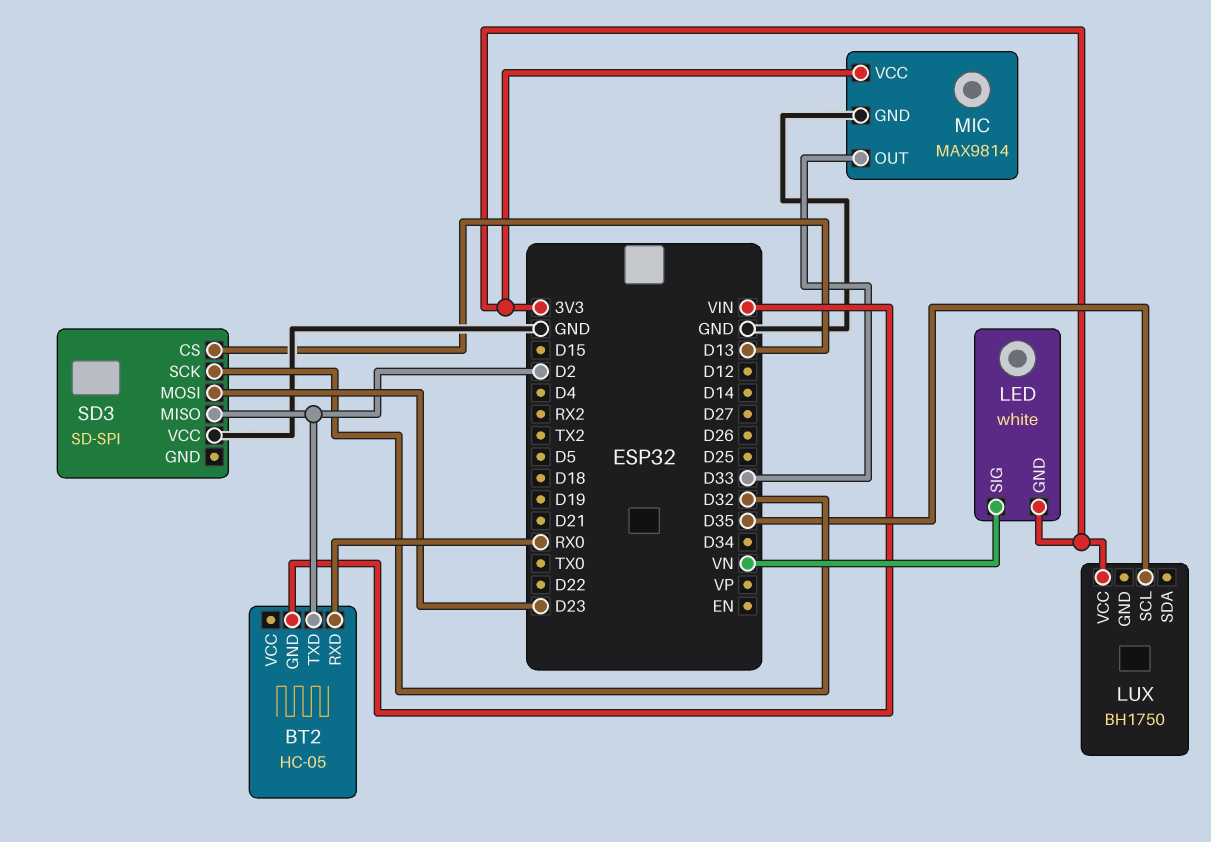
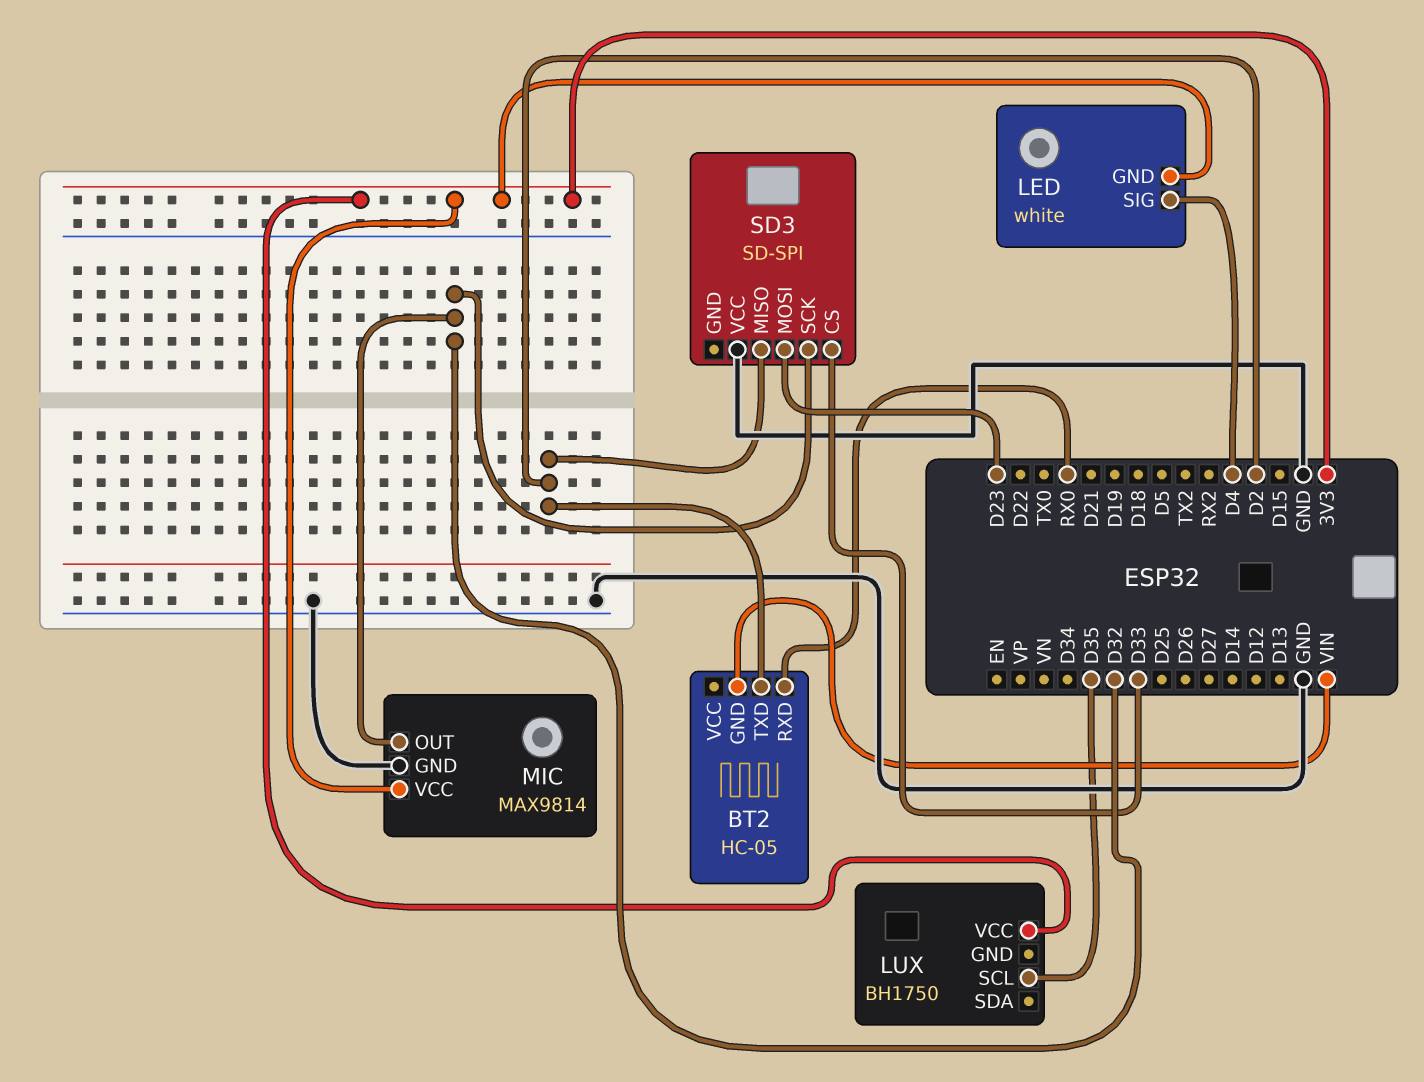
LED pin SIG: VN -> D4
MIC pin OUT: D33 -> D32
SD3 pin CS: D13 -> D33

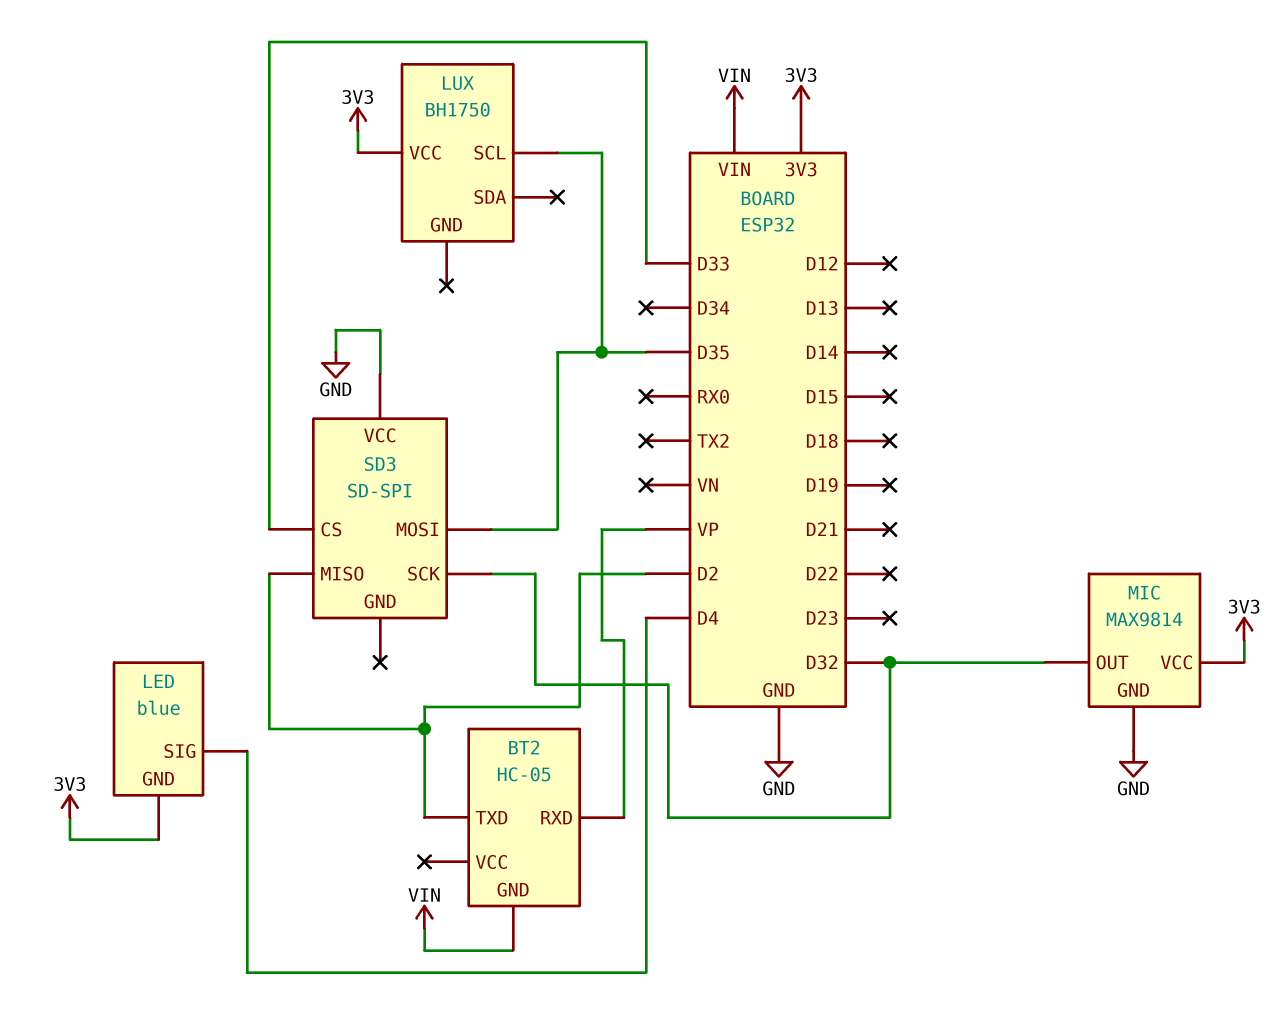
BT2 pin RXD: RX0 -> VP
LED: white -> blue
SD3 pin MOSI: D23 -> D35

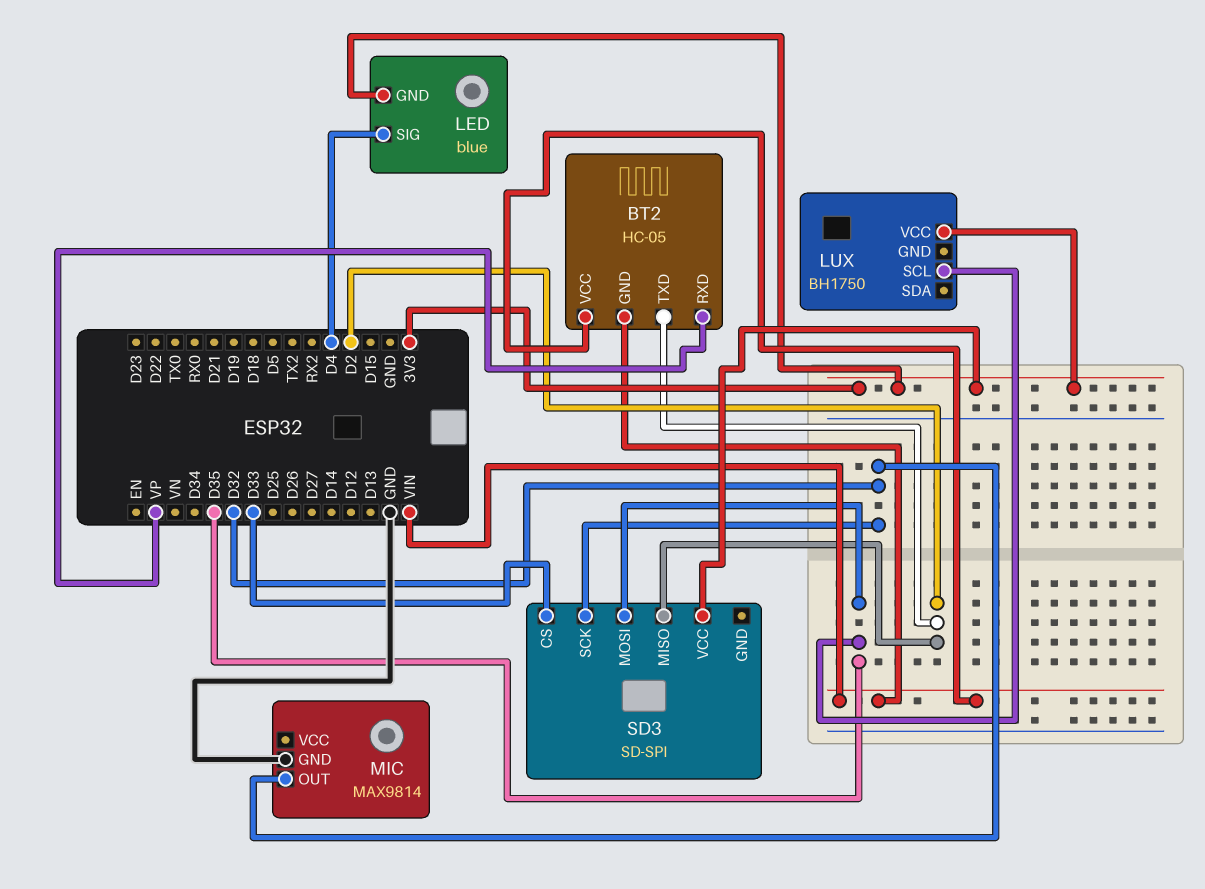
BT2 pin VCC: none -> VIN
MIC pin VCC: 3V3 -> none
SD3 pin VCC: GND -> 3V3

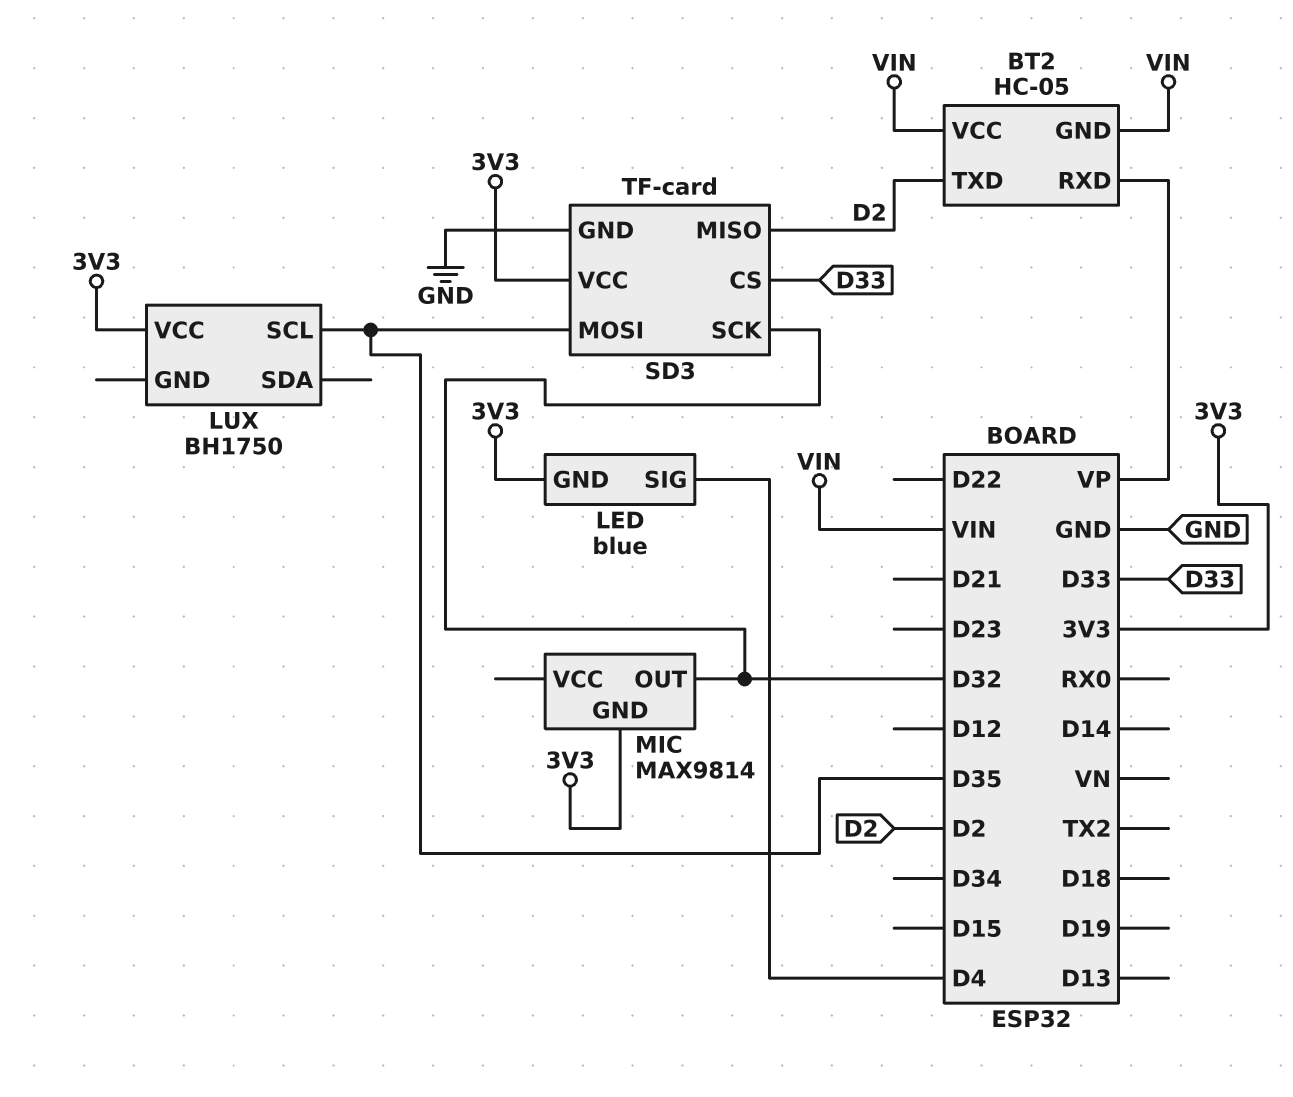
MIC pin GND: GND -> 3V3
SD3: SD-SPI -> TF-card
SD3 pin GND: none -> GND

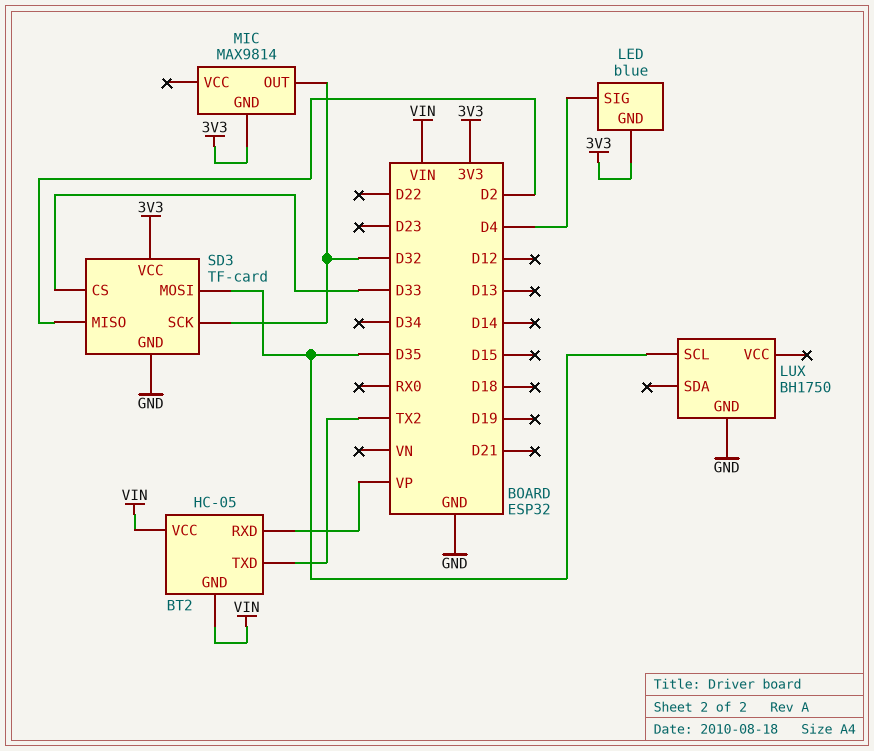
BT2 pin TXD: D2 -> TX2
LUX pin GND: none -> GND
LUX pin VCC: 3V3 -> none

